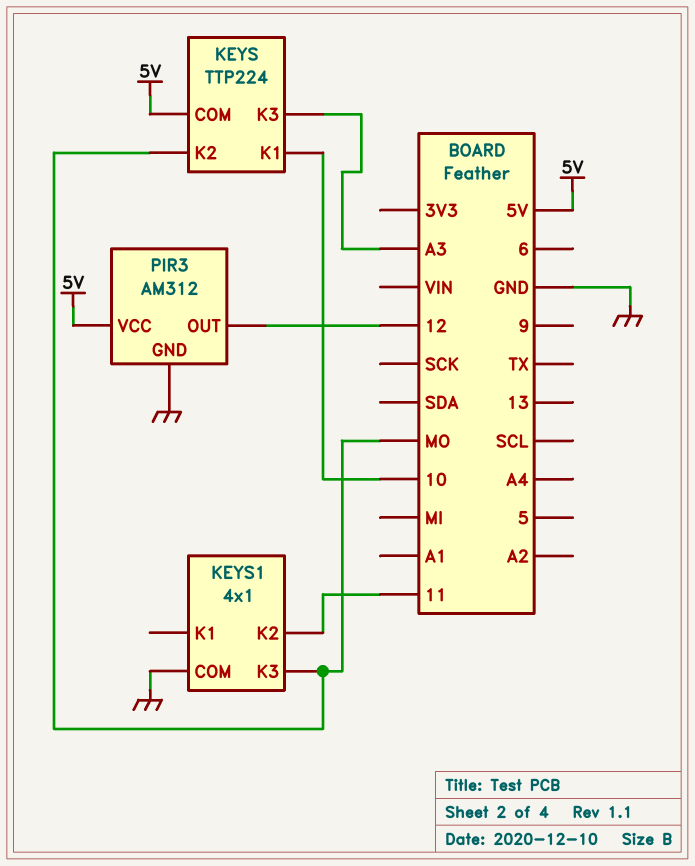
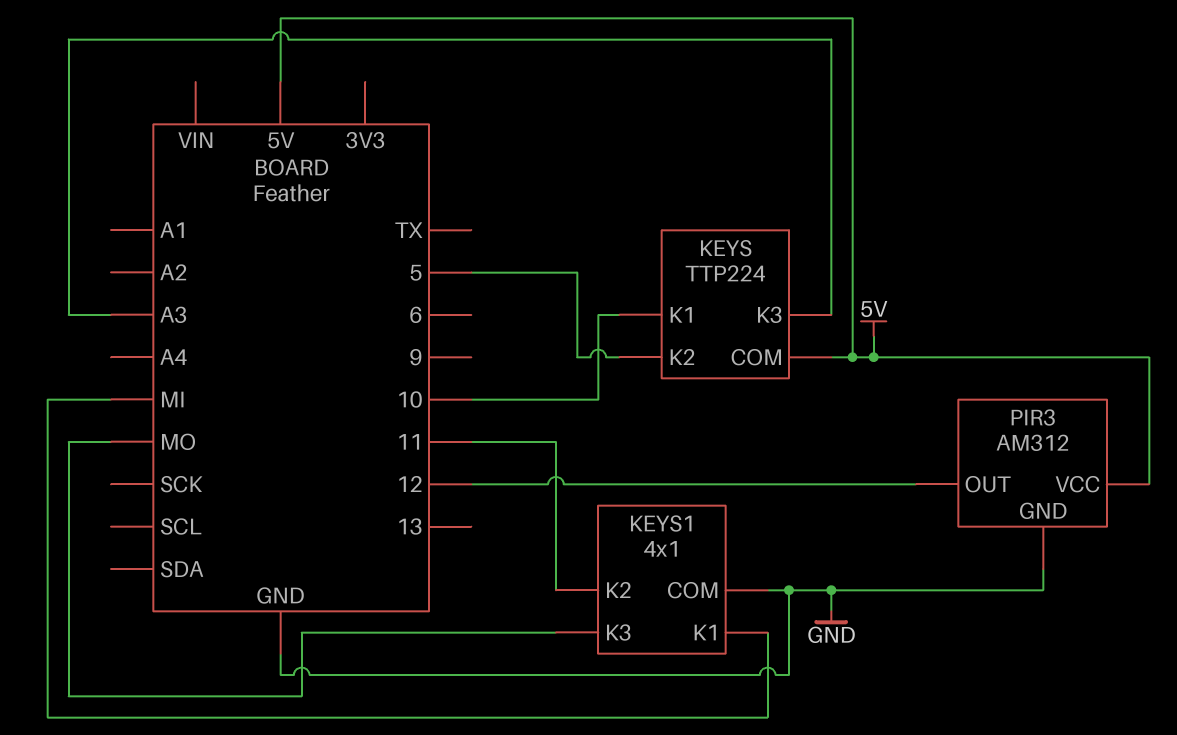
KEYS pin K2: MO -> 5
KEYS1 pin K1: none -> MI

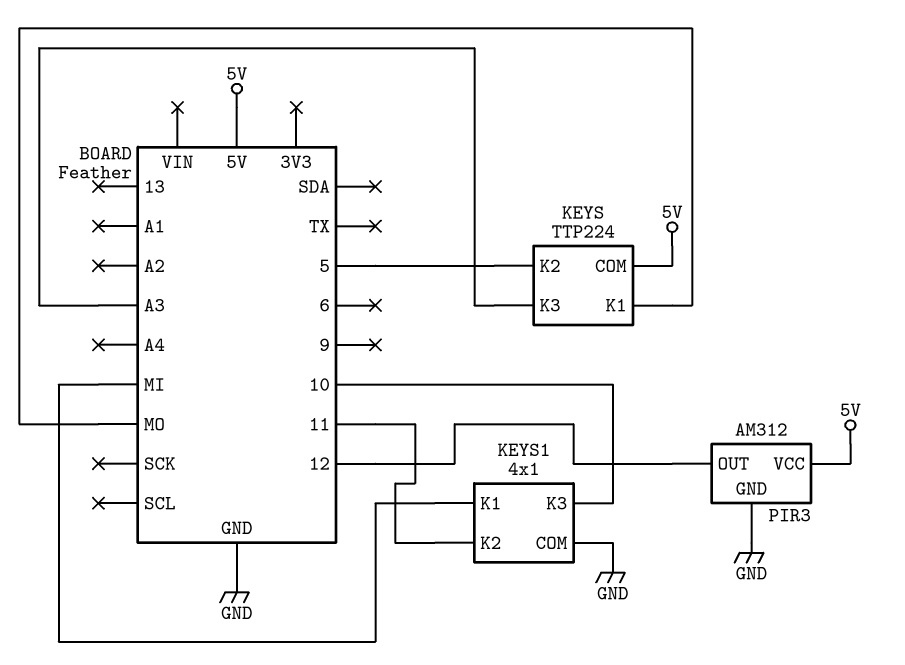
KEYS pin K1: 10 -> MO
KEYS1 pin K3: MO -> 10

